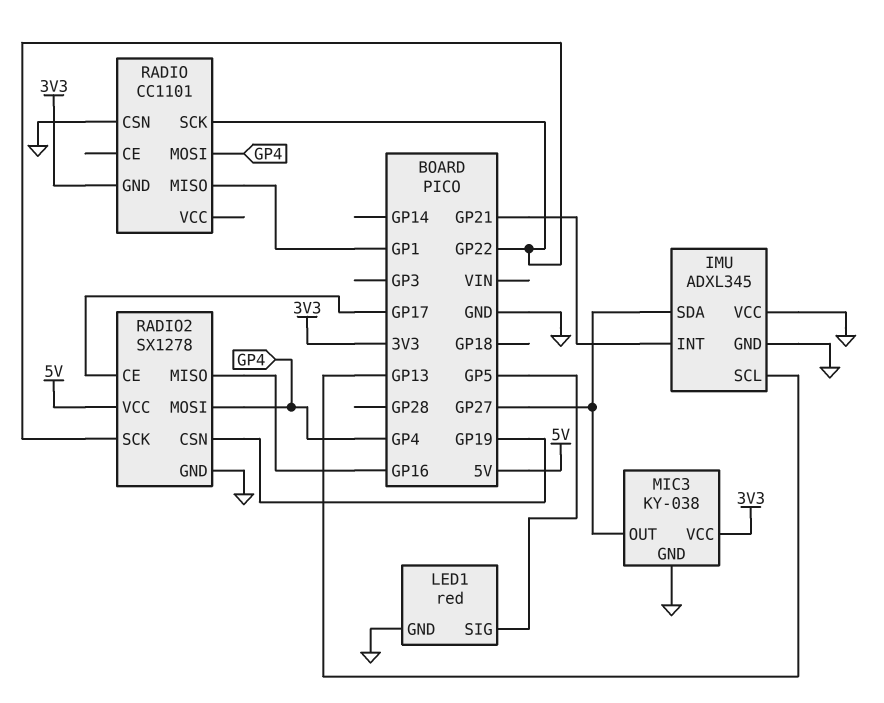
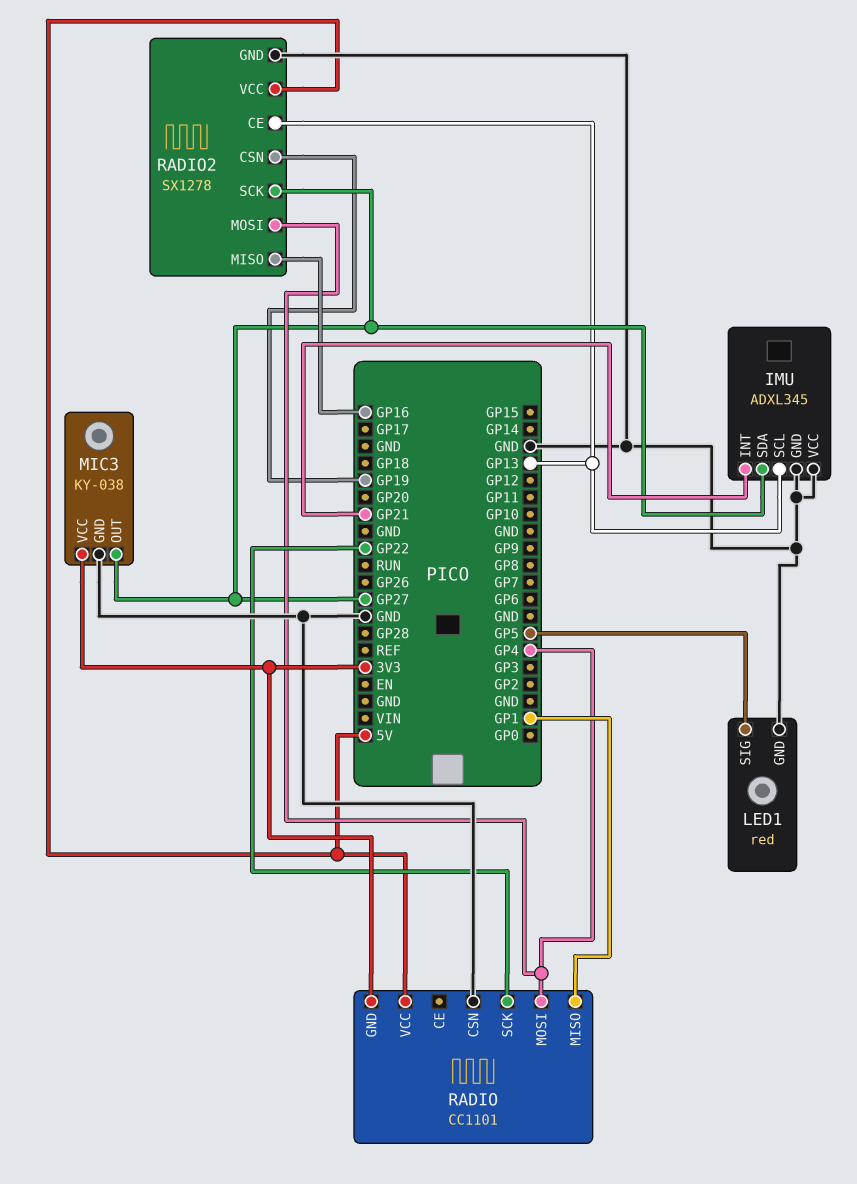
RADIO pin VCC: none -> 5V
RADIO2 pin CE: GP17 -> GP13
RADIO2 pin SCK: GP22 -> GP27

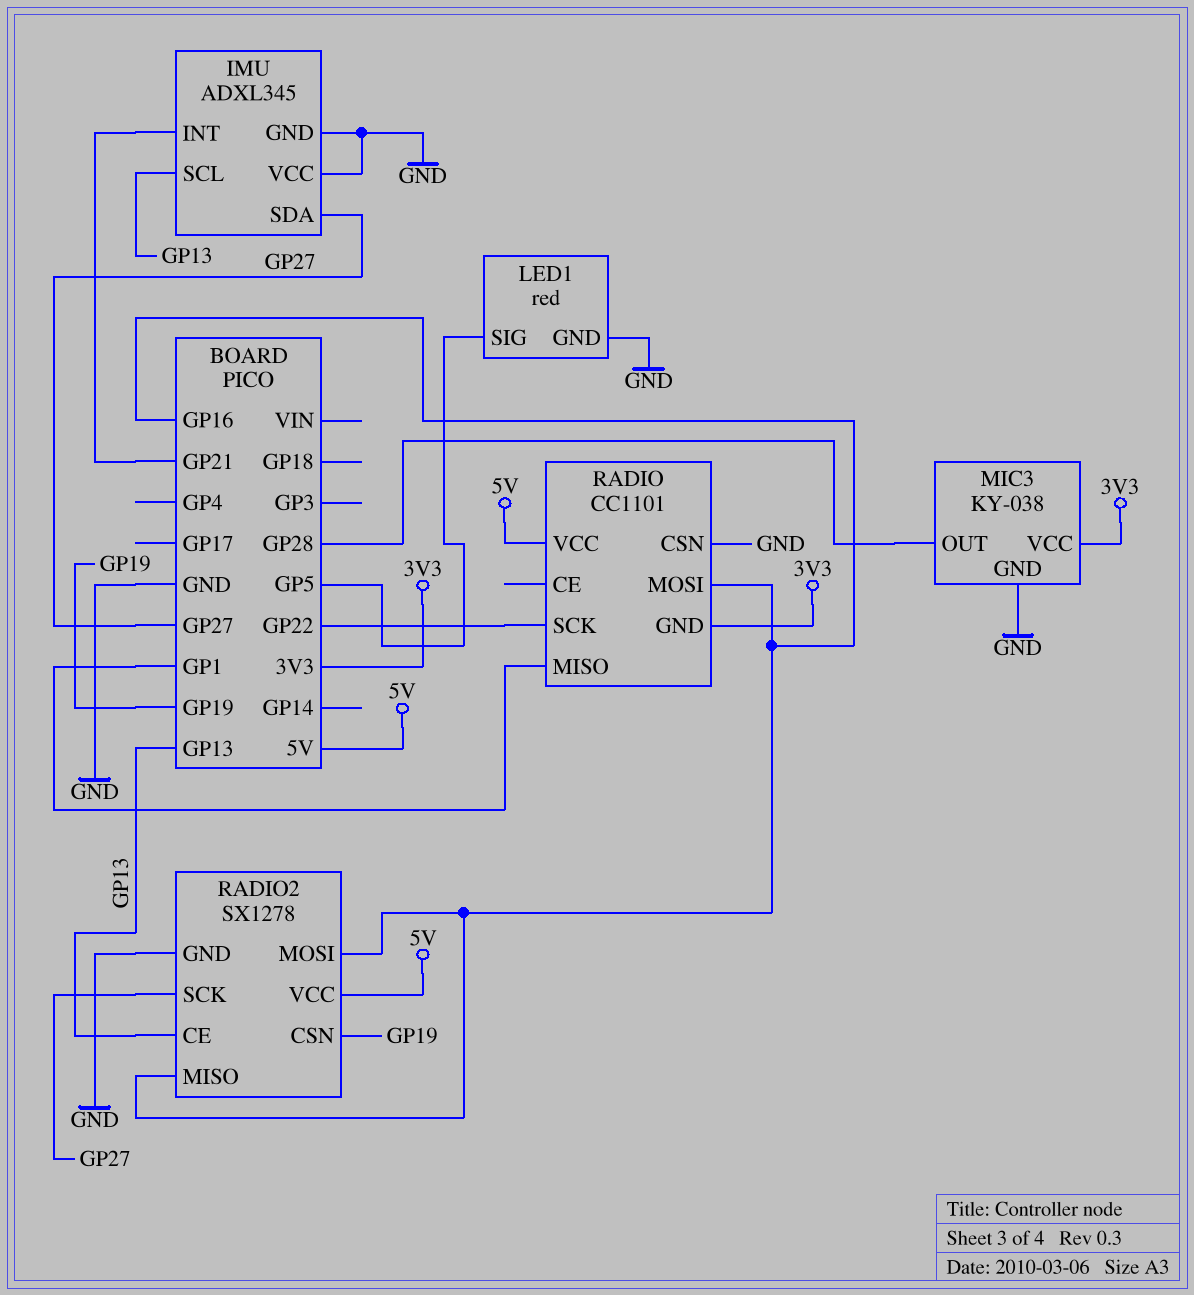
MIC3 pin OUT: GP27 -> GP28
RADIO pin MOSI: GP4 -> GP16
RADIO2 pin MOSI: GP4 -> GP16

